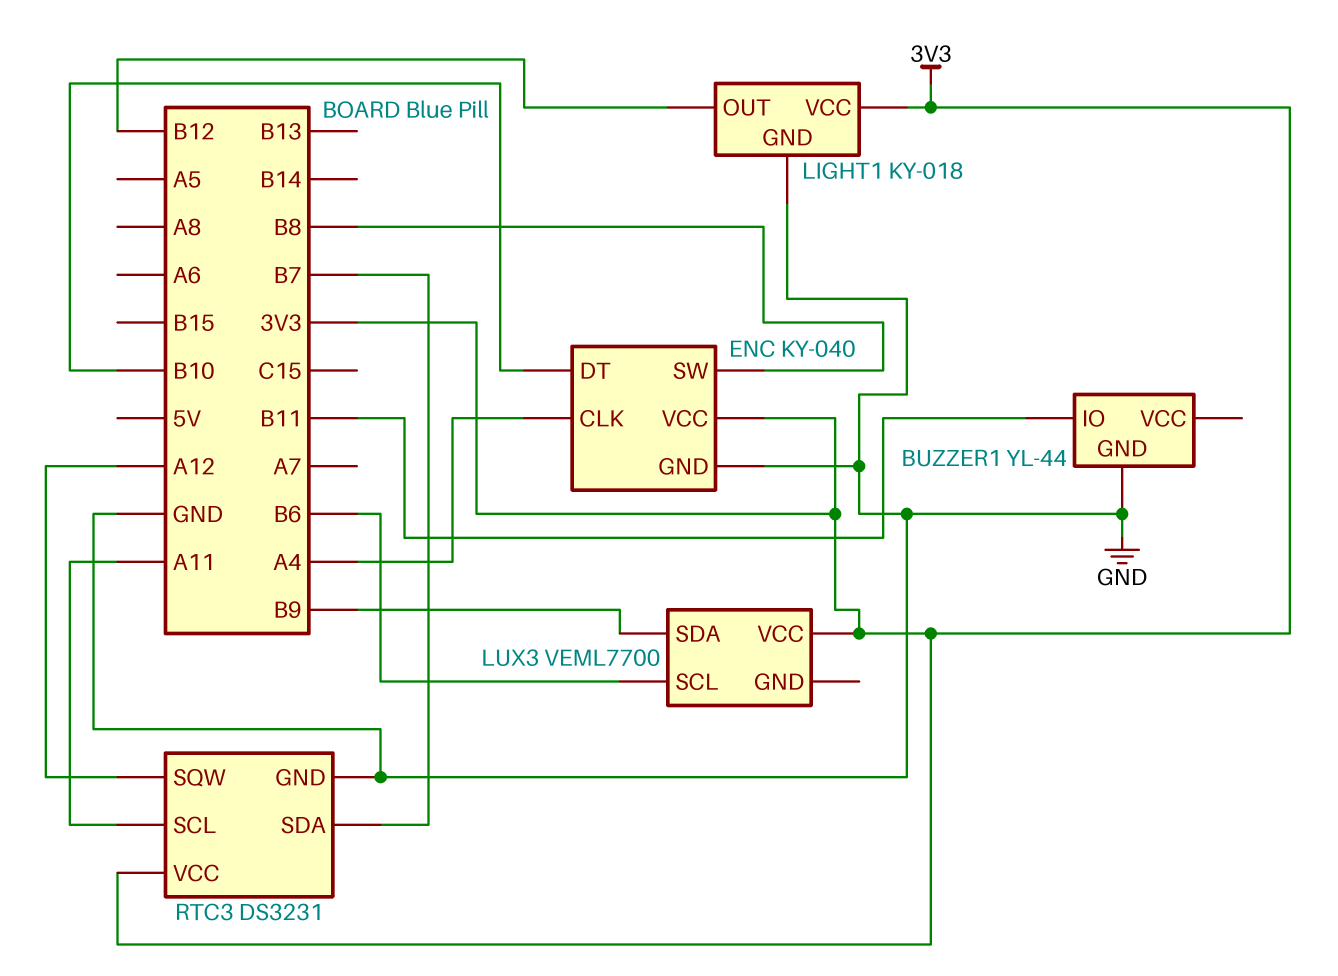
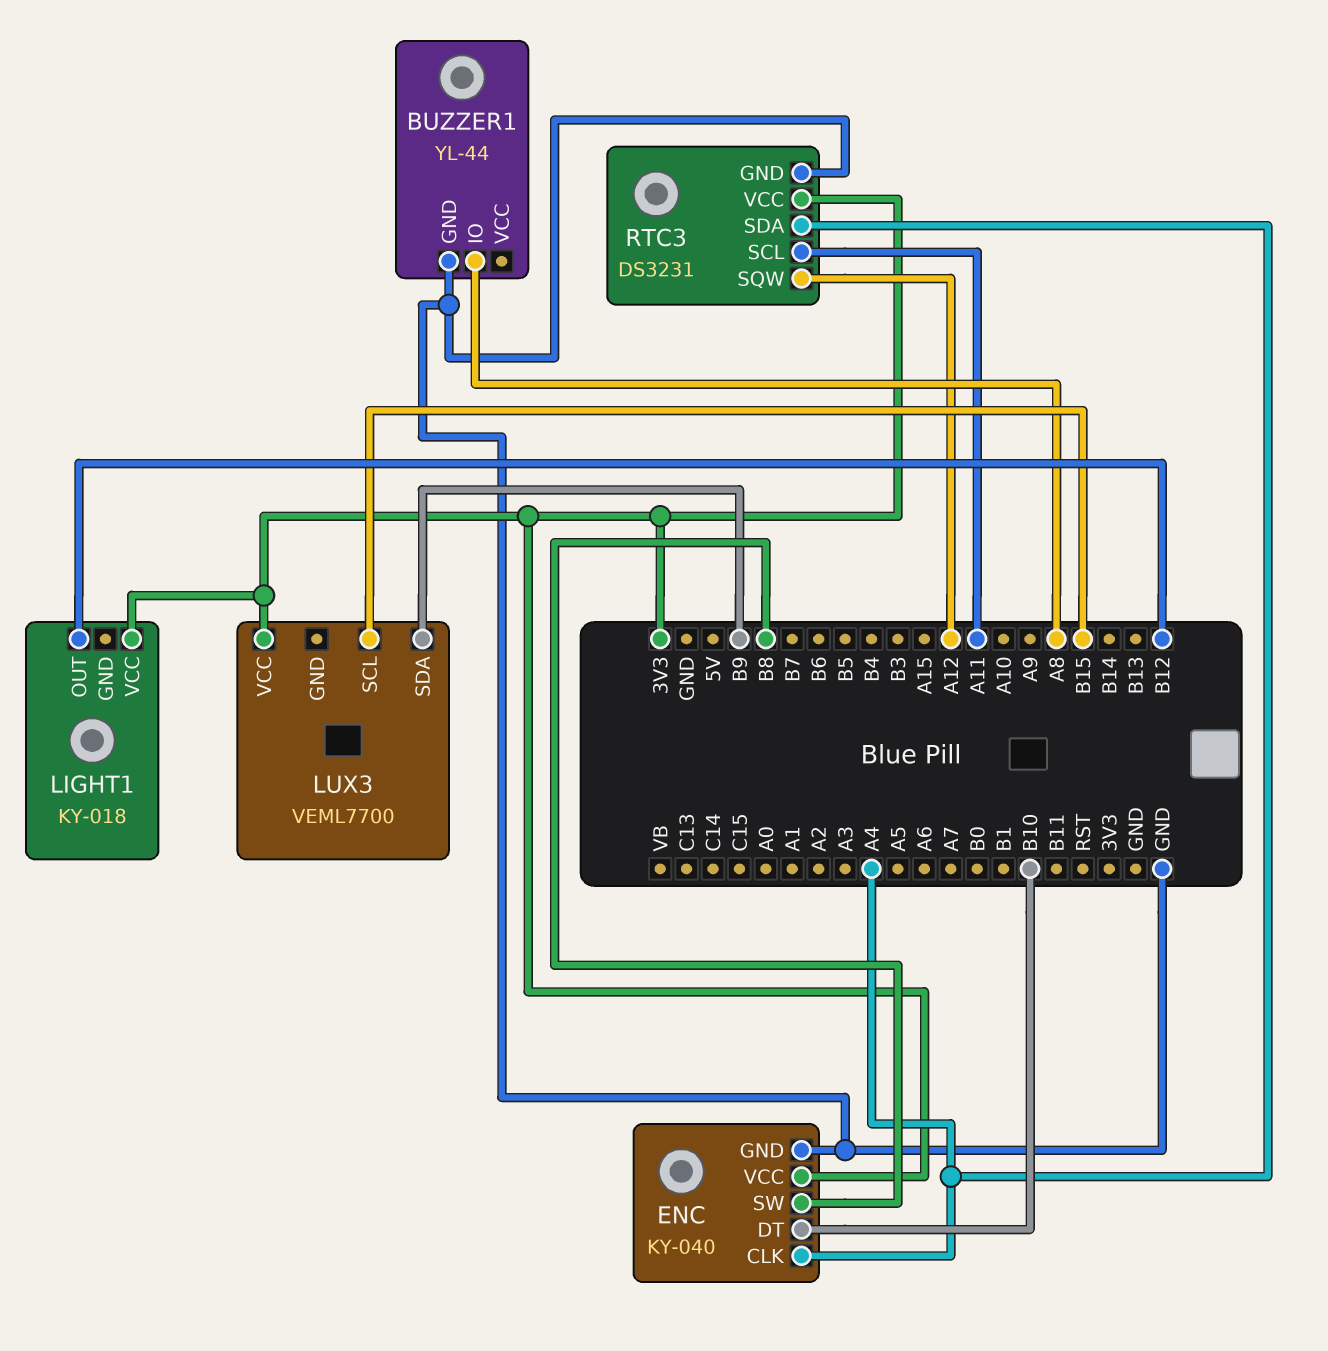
BUZZER1 pin IO: B11 -> A8
LIGHT1 pin GND: GND -> none
LUX3 pin SCL: B6 -> B15
RTC3 pin SDA: B7 -> A4

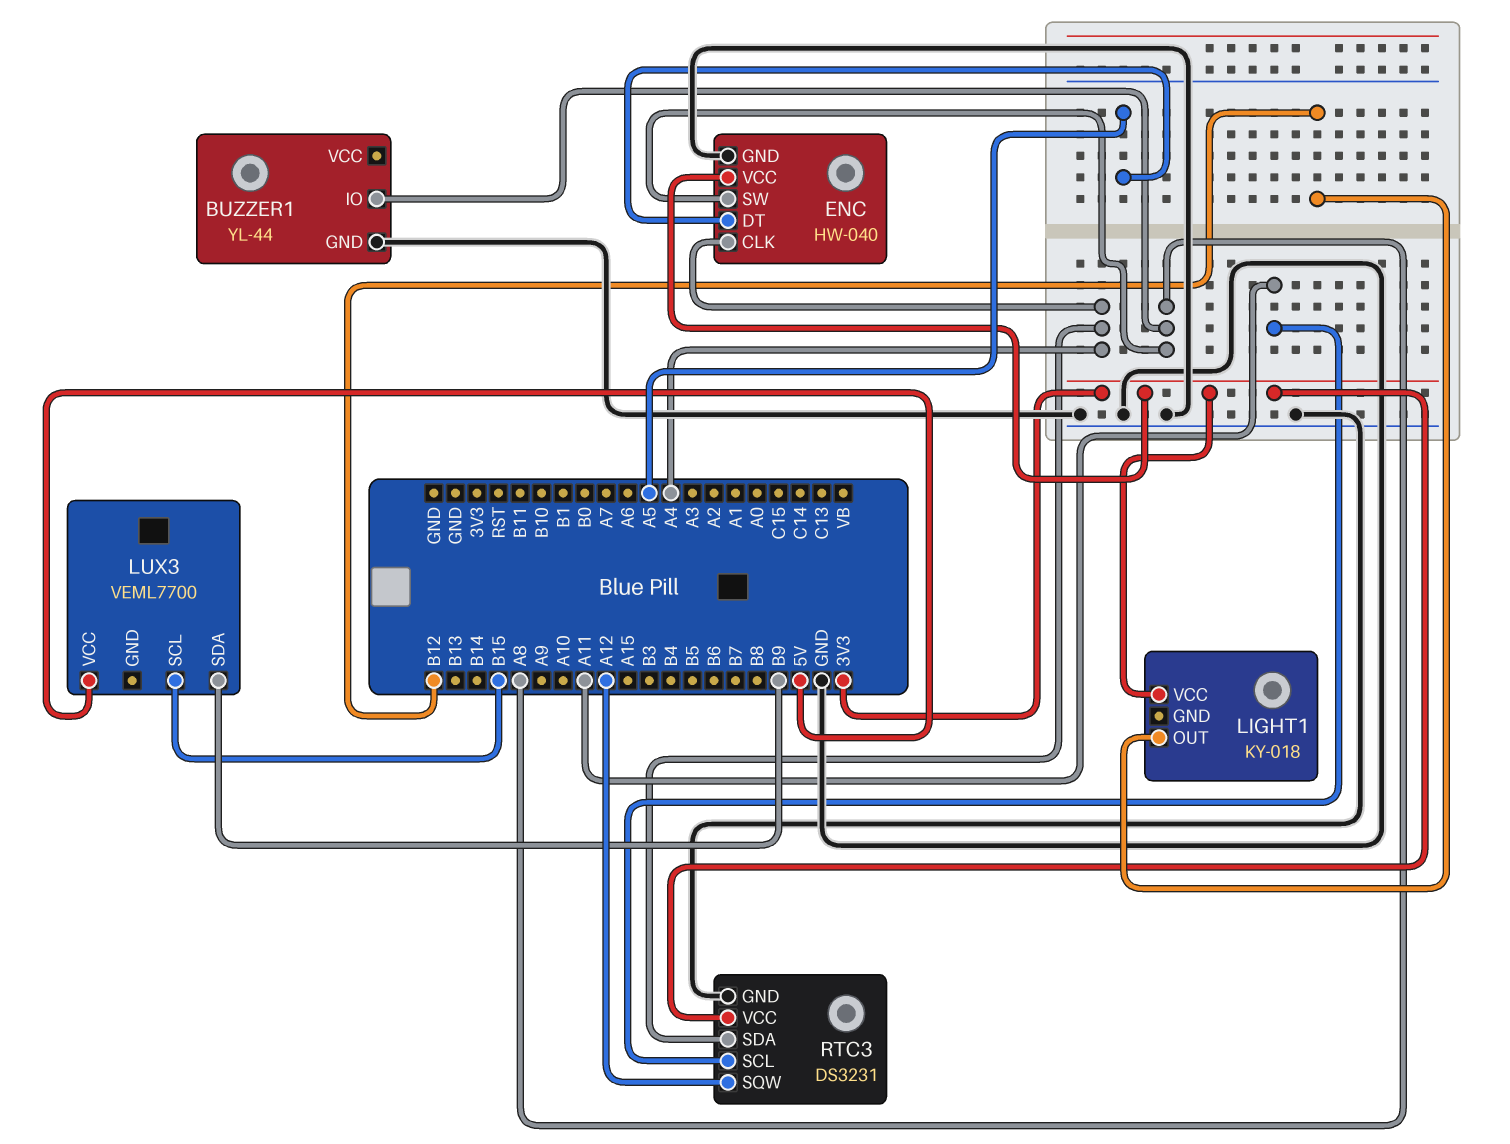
ENC: KY-040 -> HW-040
ENC pin DT: B10 -> A5
ENC pin SW: B8 -> A8
LUX3 pin VCC: 3V3 -> 5V

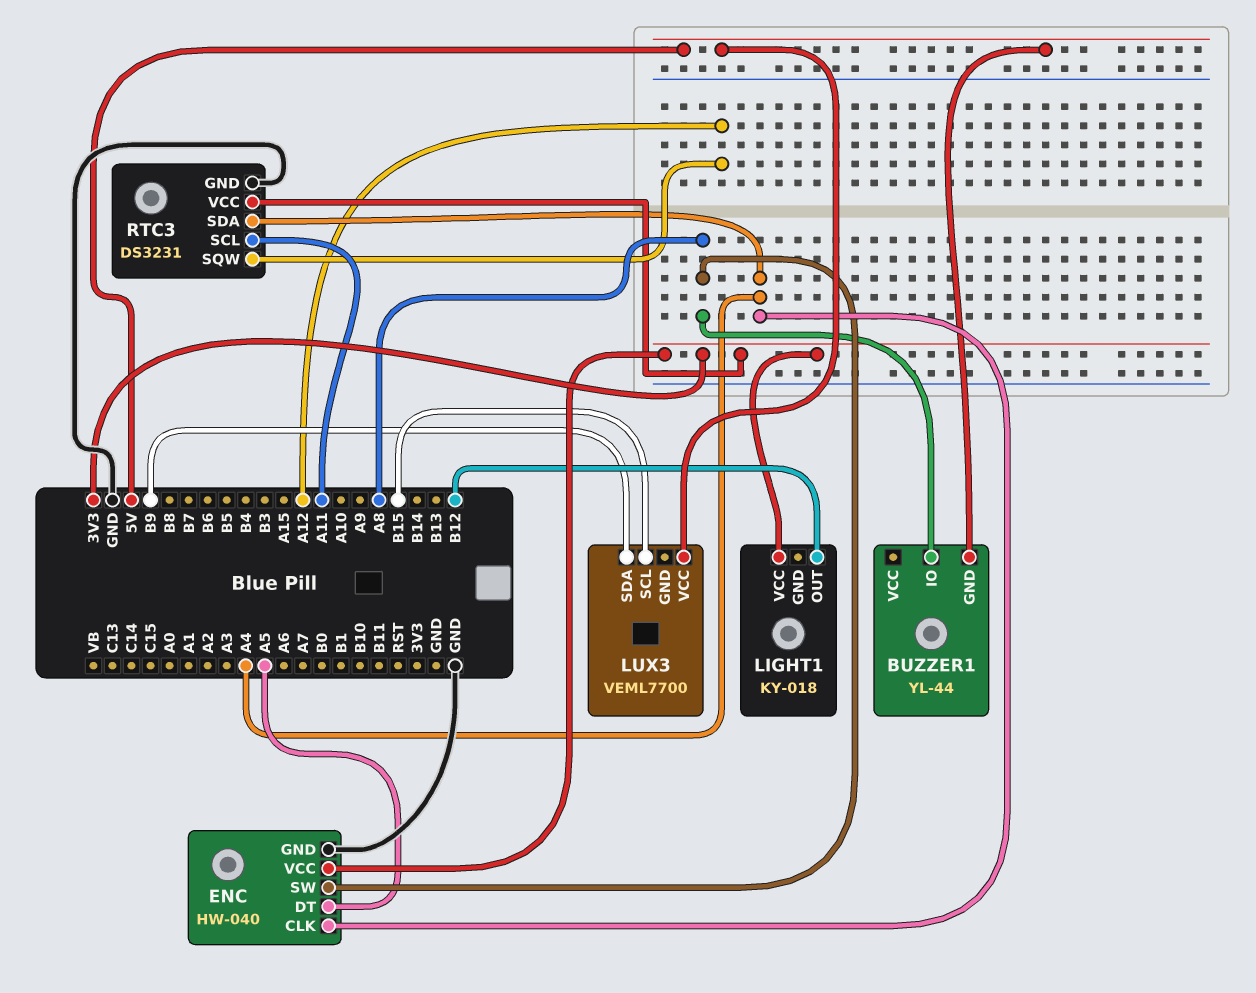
BUZZER1 pin GND: GND -> 5V

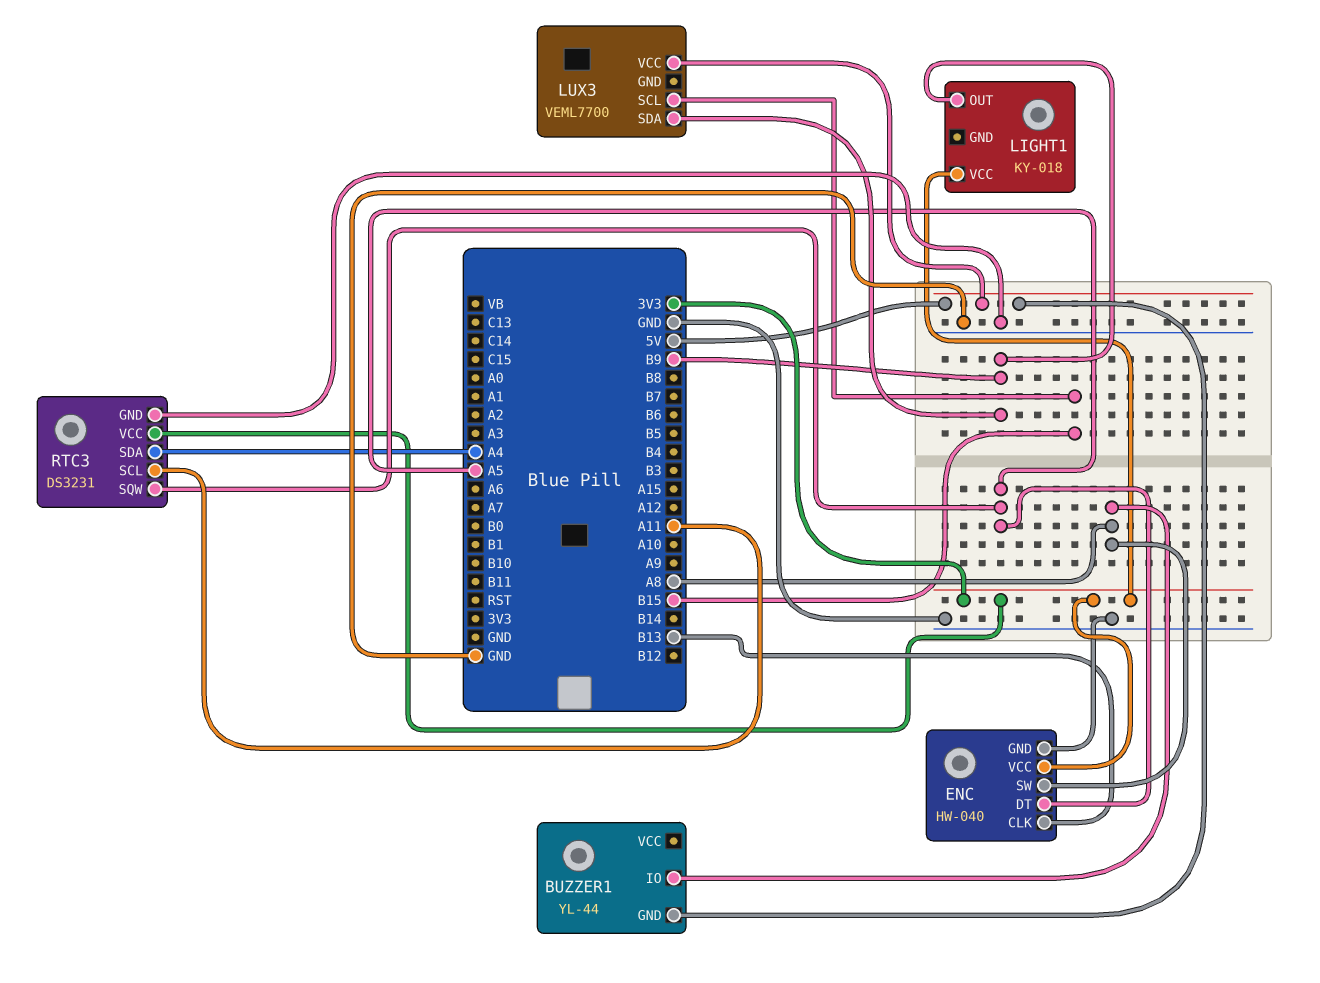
ENC pin CLK: A4 -> B13
LIGHT1 pin OUT: B12 -> B9
RTC3 pin SQW: A12 -> A5

